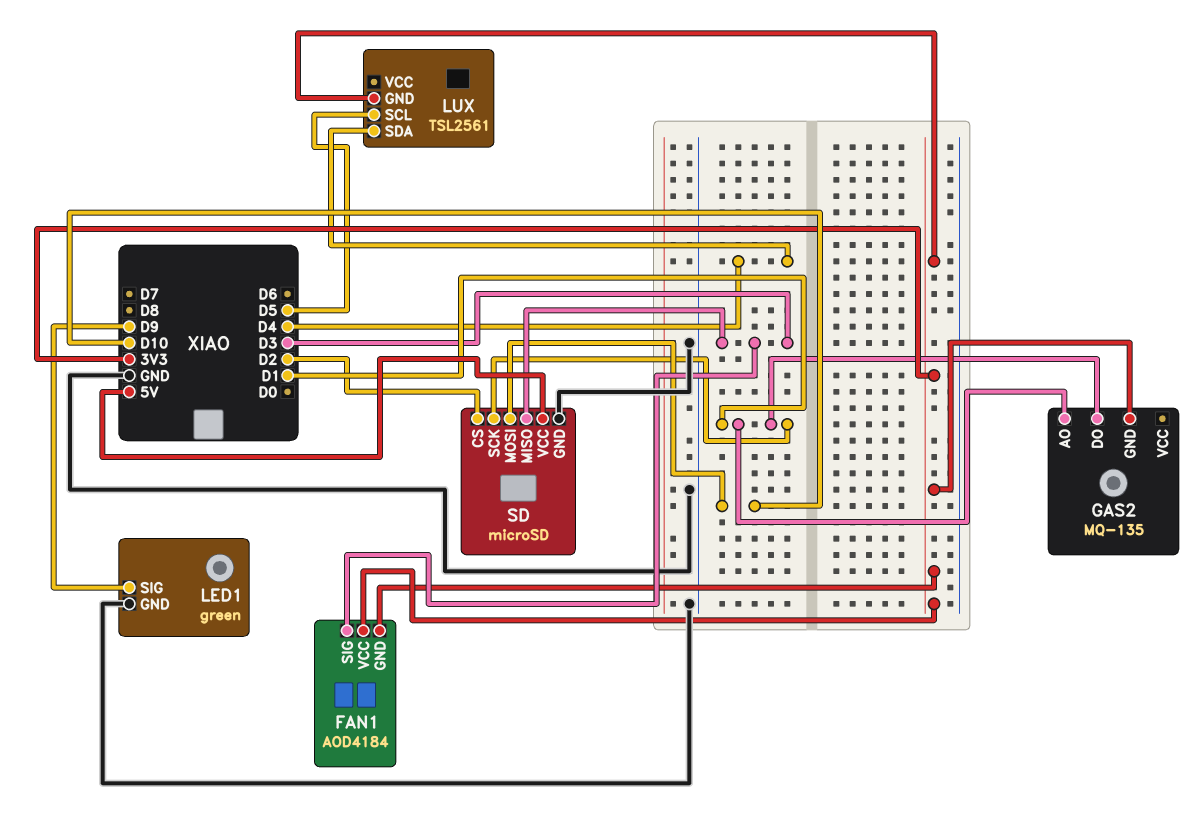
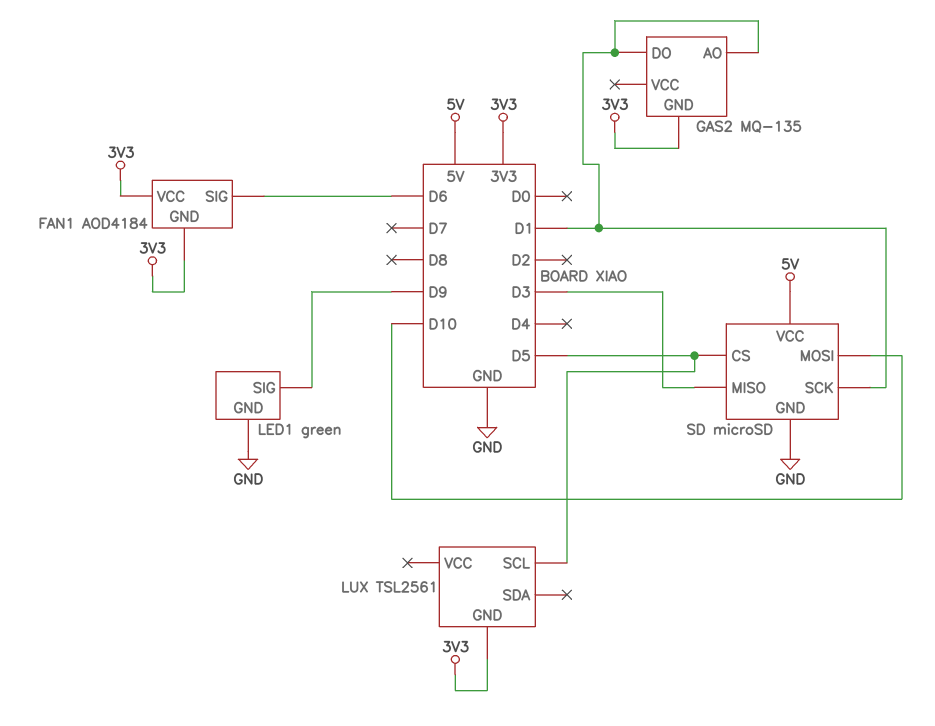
FAN1 pin SIG: D3 -> D6
LUX pin SDA: D4 -> none
SD pin CS: D2 -> D5

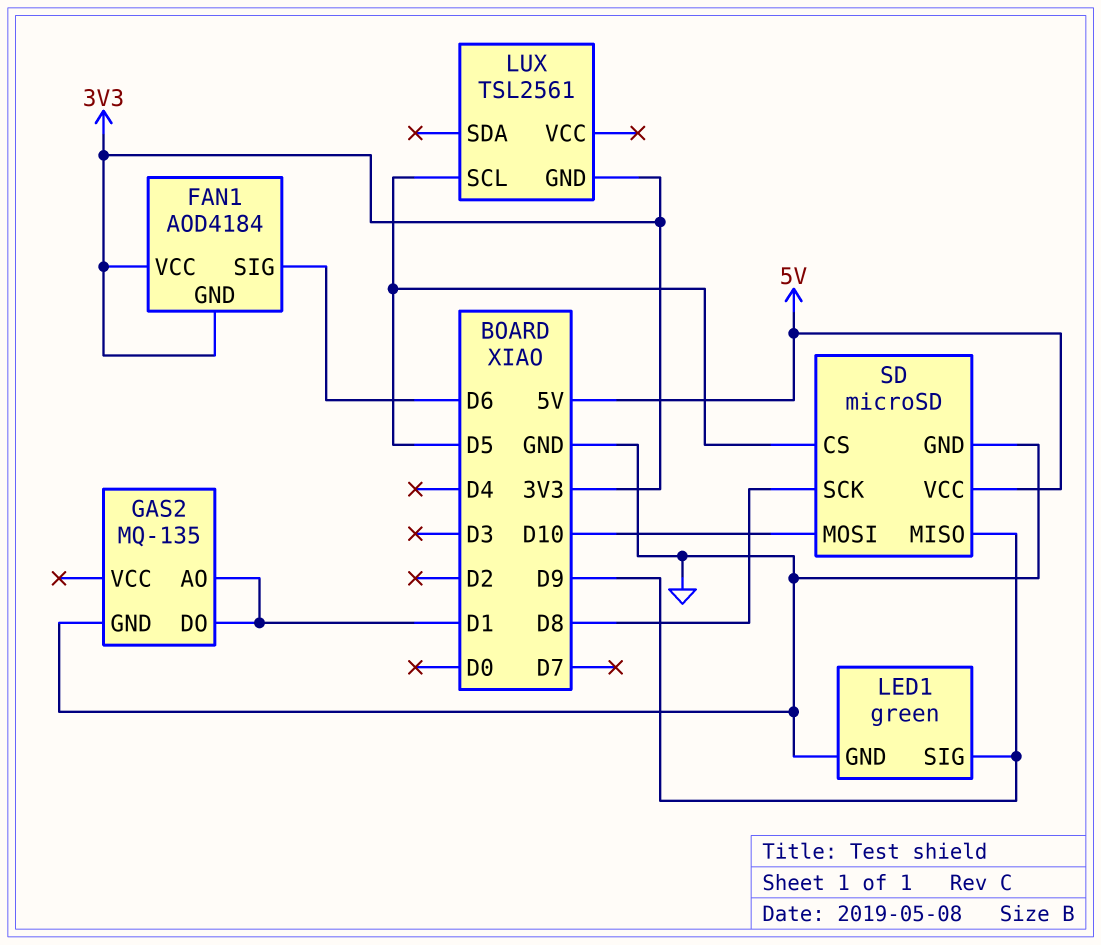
GAS2 pin GND: 3V3 -> GND
SD pin MISO: D3 -> D9
SD pin SCK: D1 -> D8

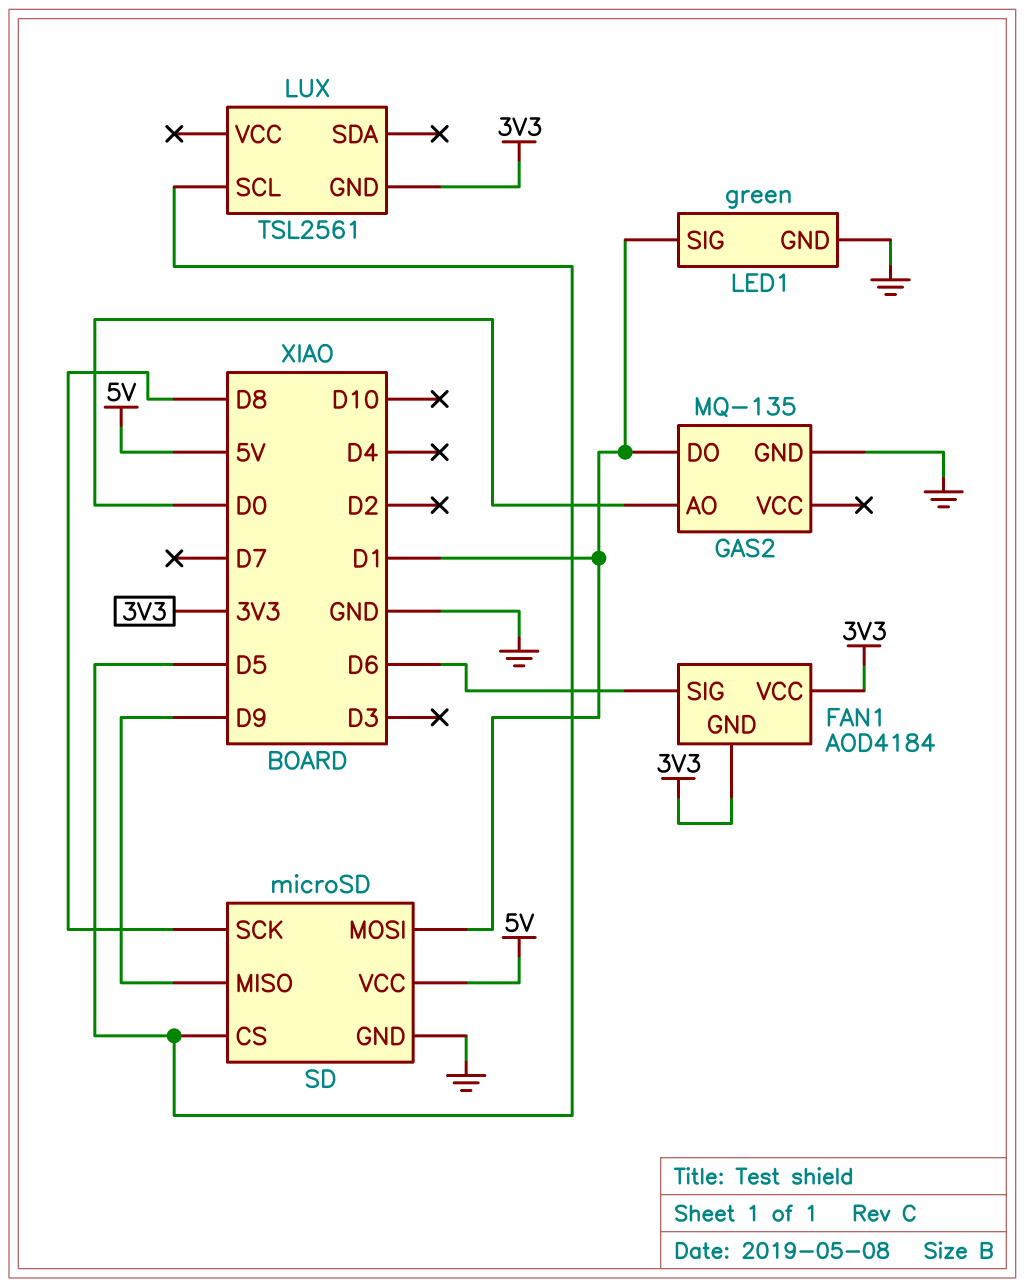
GAS2 pin AO: D1 -> D0
LED1 pin SIG: D9 -> D1
SD pin MOSI: D10 -> D1

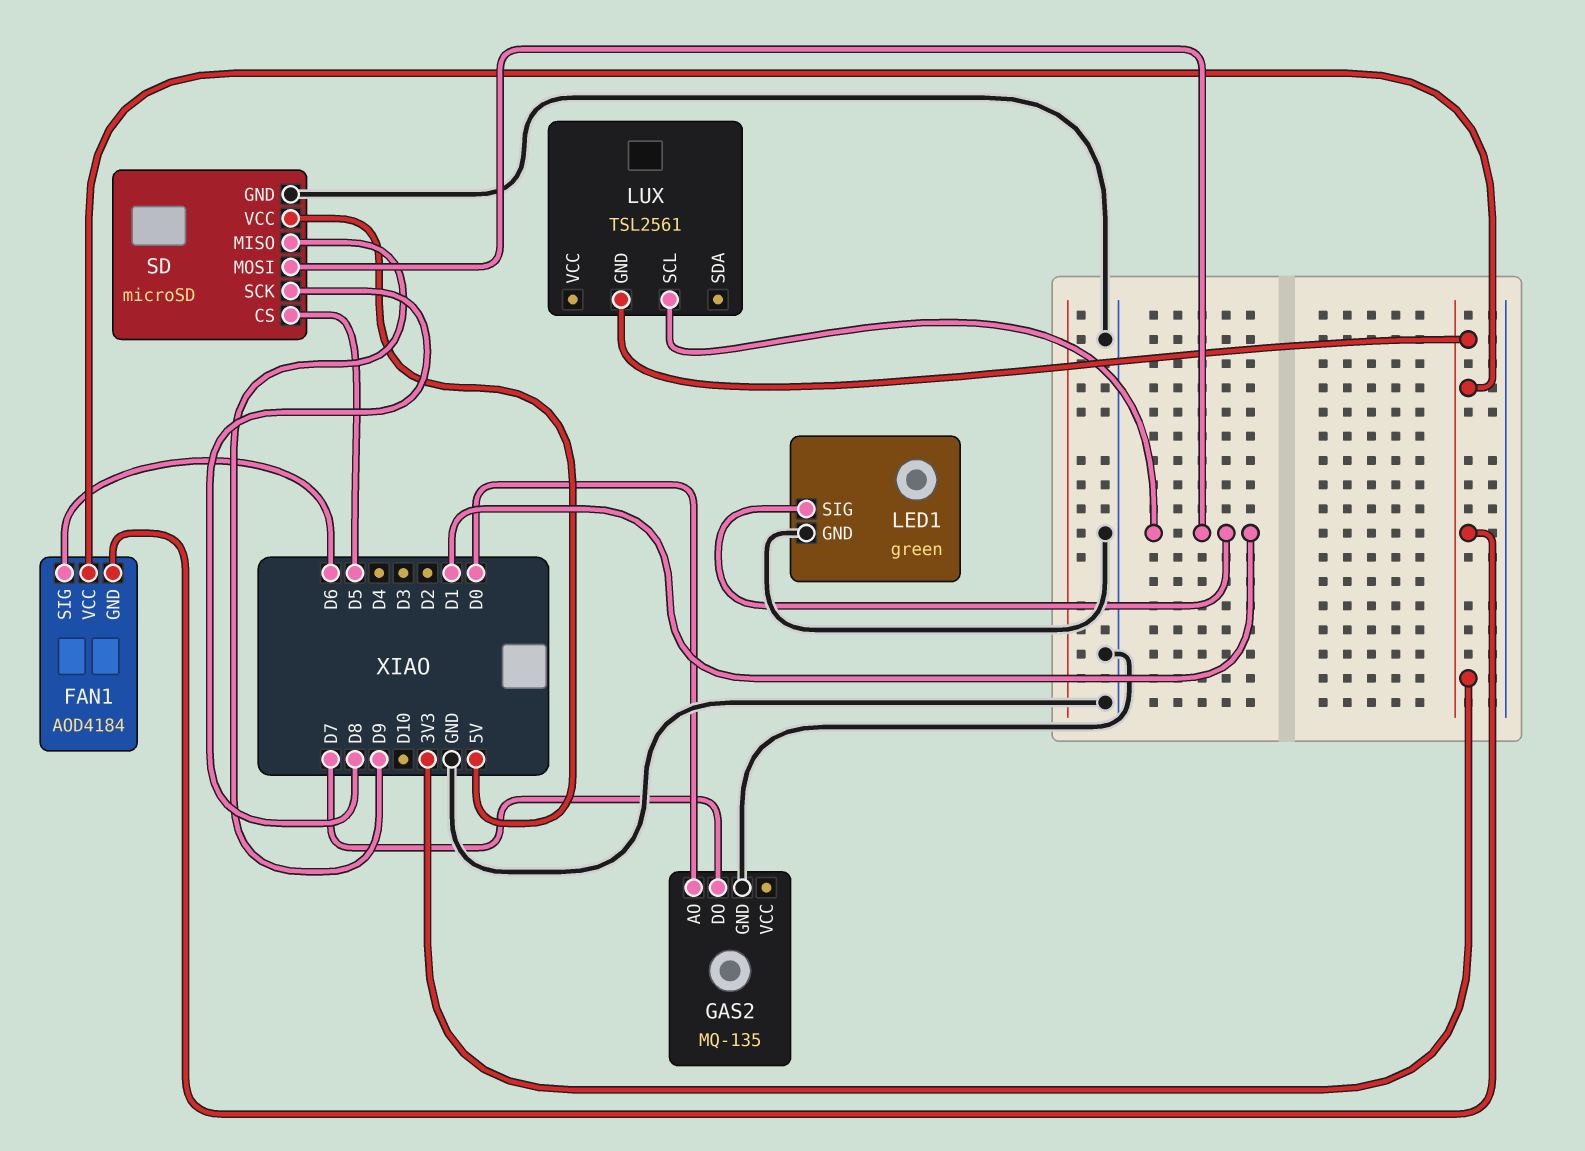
GAS2 pin DO: D1 -> D7
LUX pin SCL: D5 -> D1

